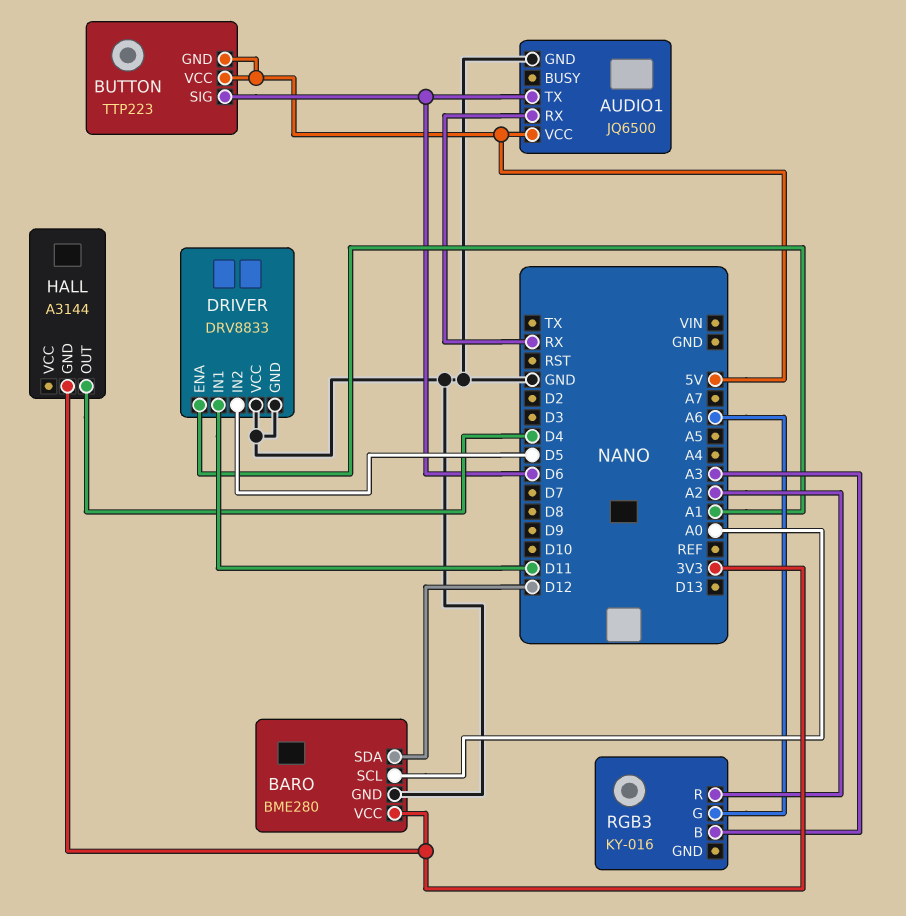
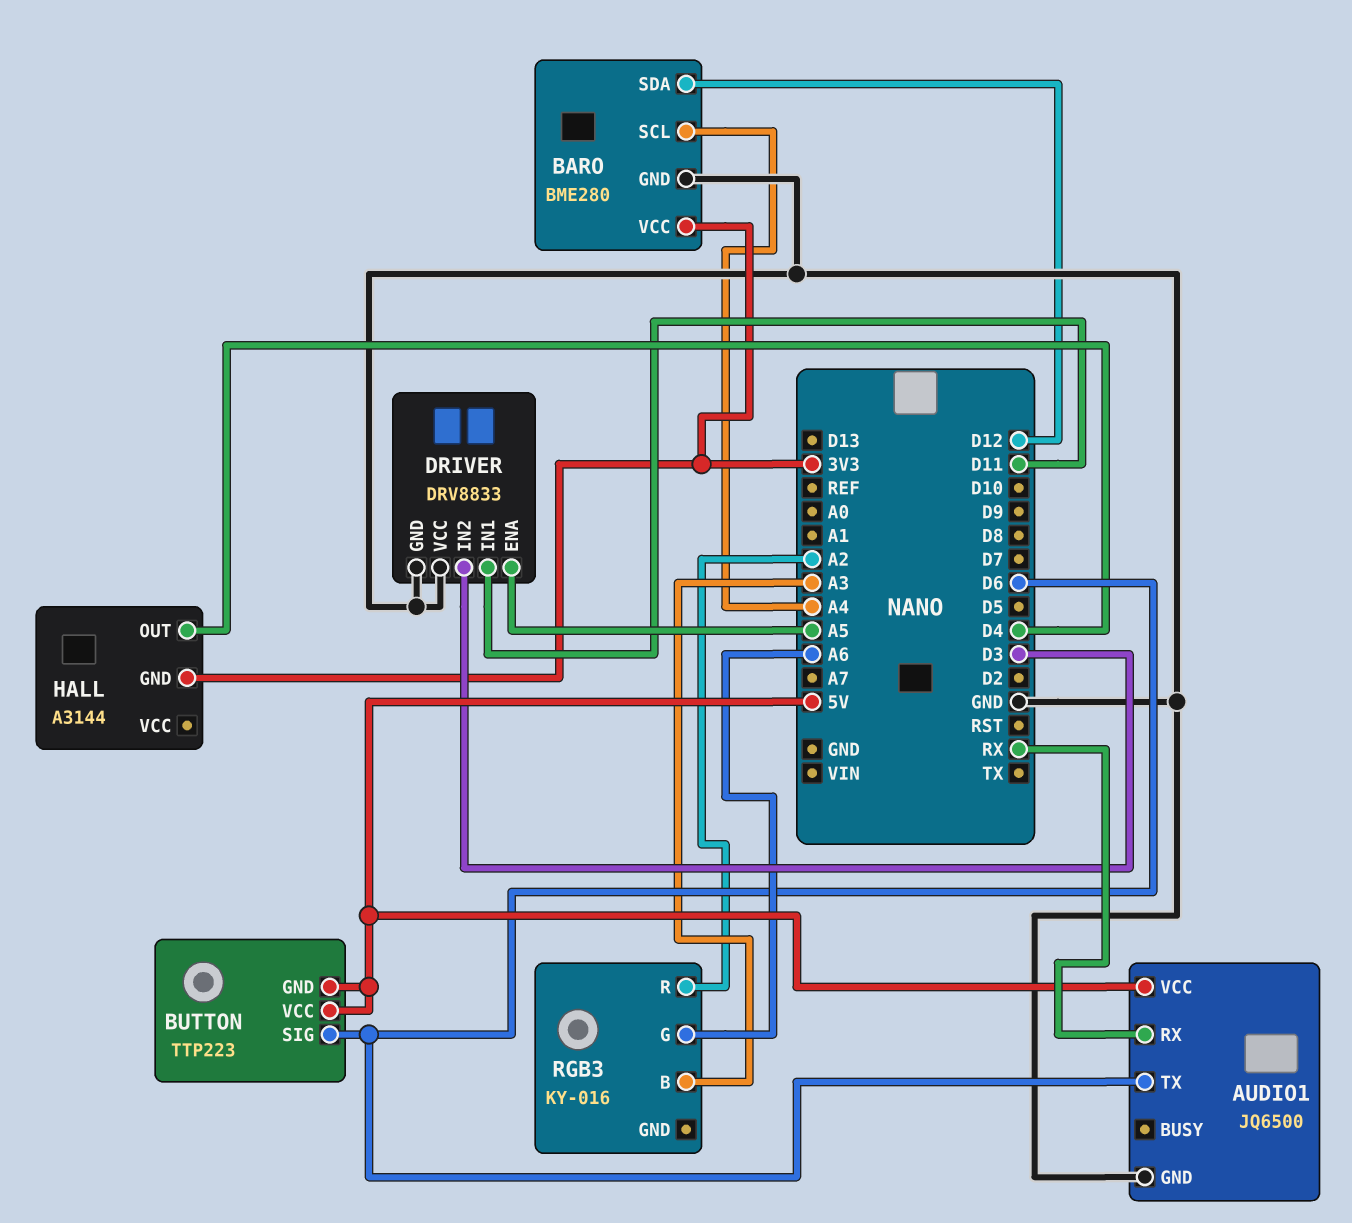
BARO pin SCL: A0 -> A4
DRIVER pin ENA: A1 -> A5
DRIVER pin IN2: D5 -> D3

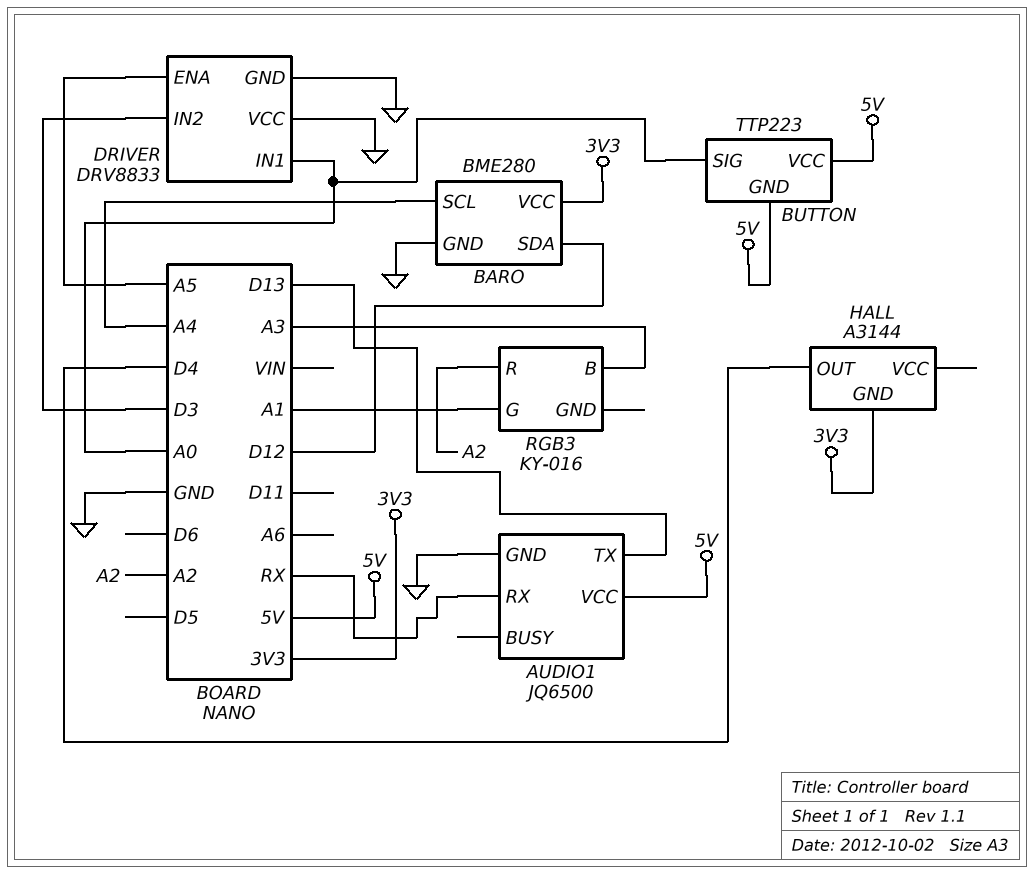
AUDIO1 pin TX: D6 -> D13
BUTTON pin SIG: D6 -> A0
DRIVER pin IN1: D11 -> A0
RGB3 pin G: A6 -> A1

